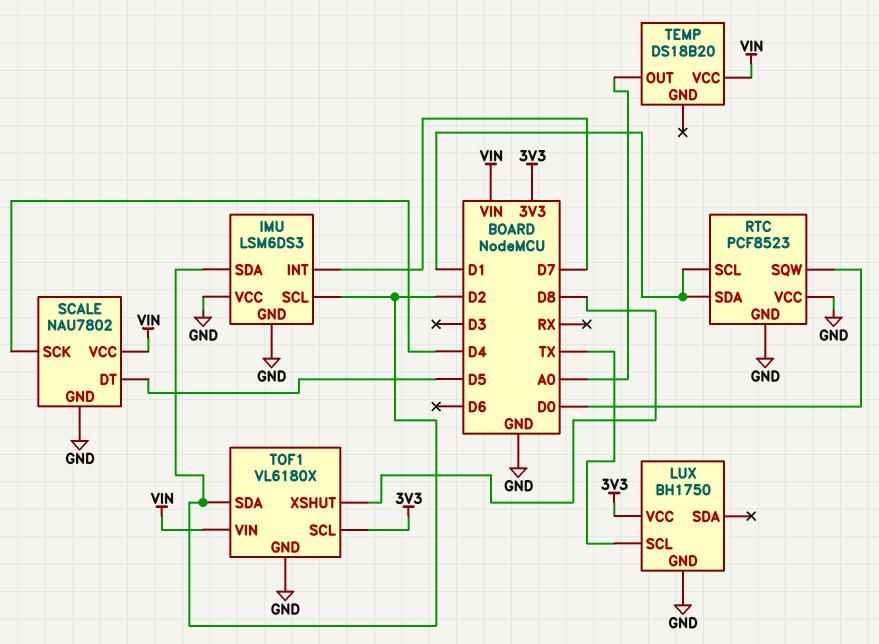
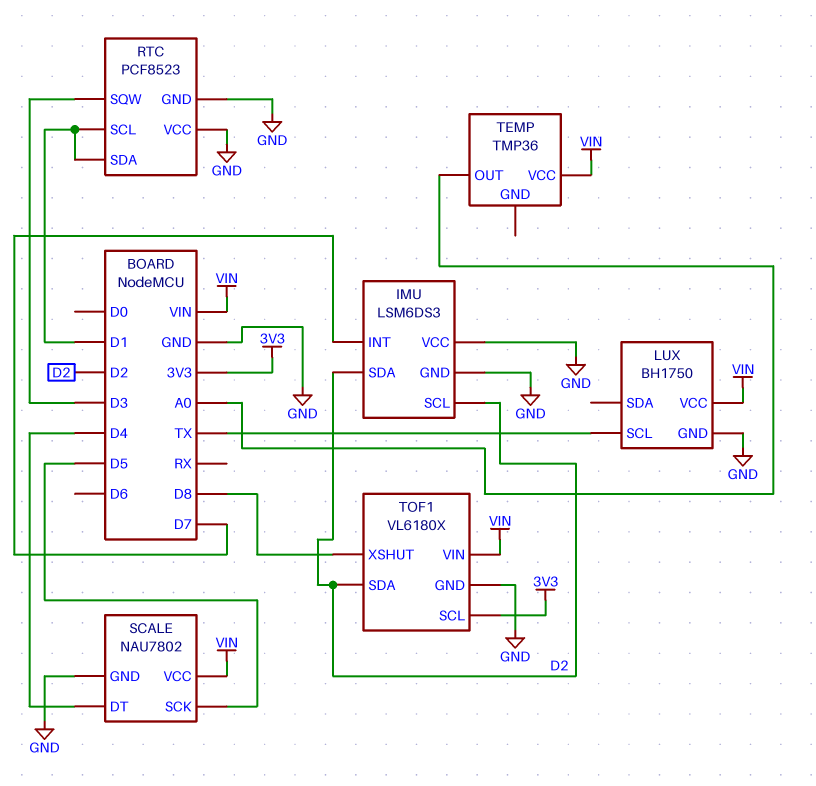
LUX pin VCC: 3V3 -> VIN
RTC pin SQW: D0 -> D3
SCALE pin DT: D5 -> D4
SCALE pin SCK: D4 -> D5
TEMP: DS18B20 -> TMP36

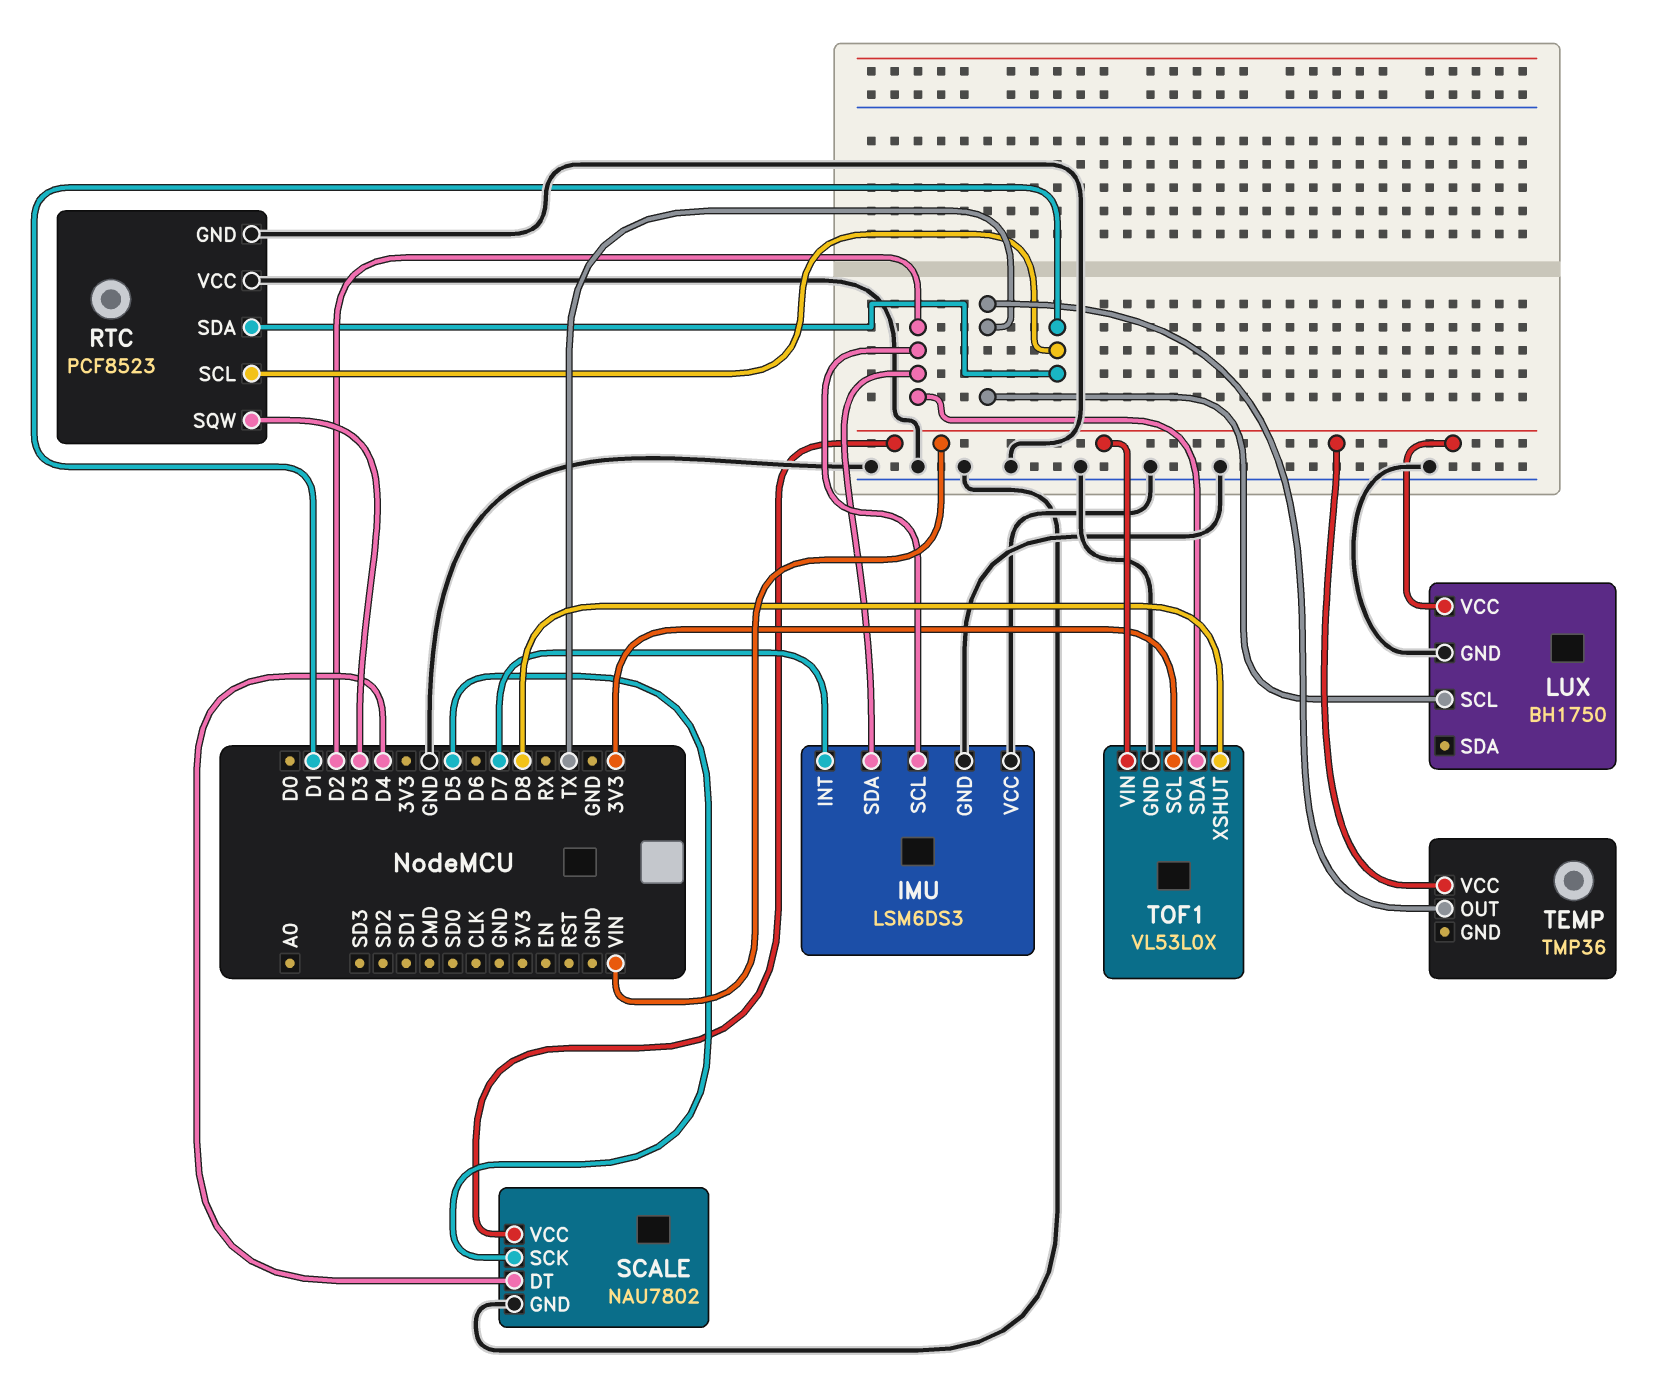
TEMP pin OUT: A0 -> TX
TOF1: VL6180X -> VL53L0X

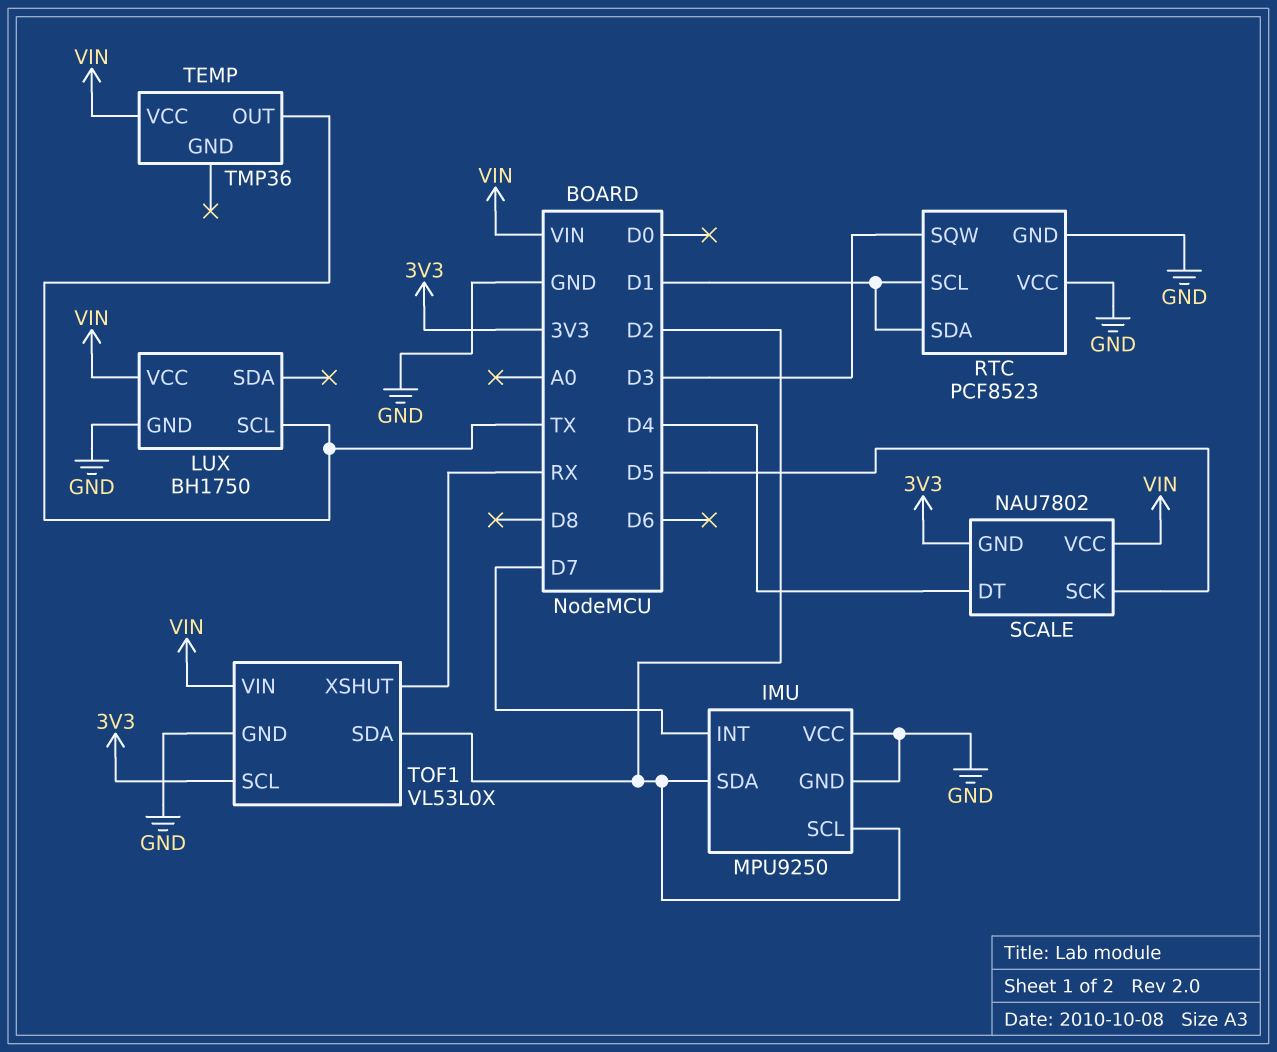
IMU: LSM6DS3 -> MPU9250
SCALE pin GND: GND -> 3V3
TOF1 pin XSHUT: D8 -> RX

